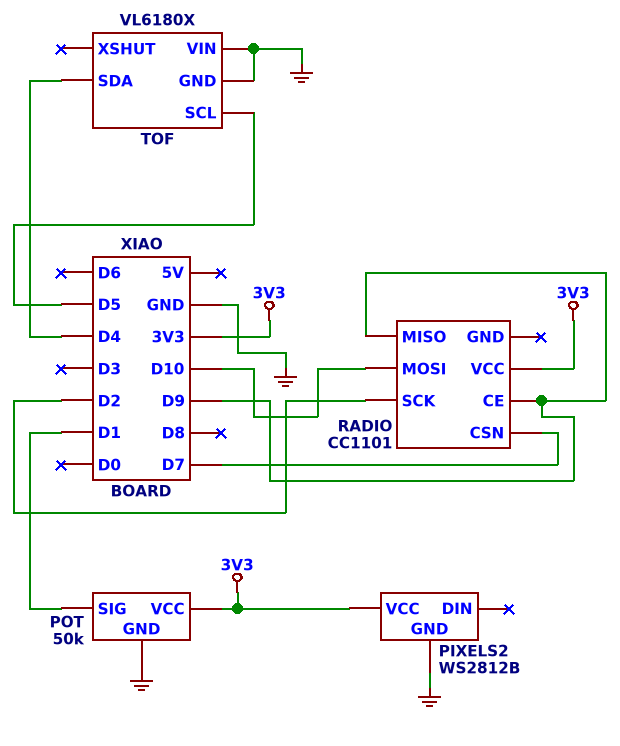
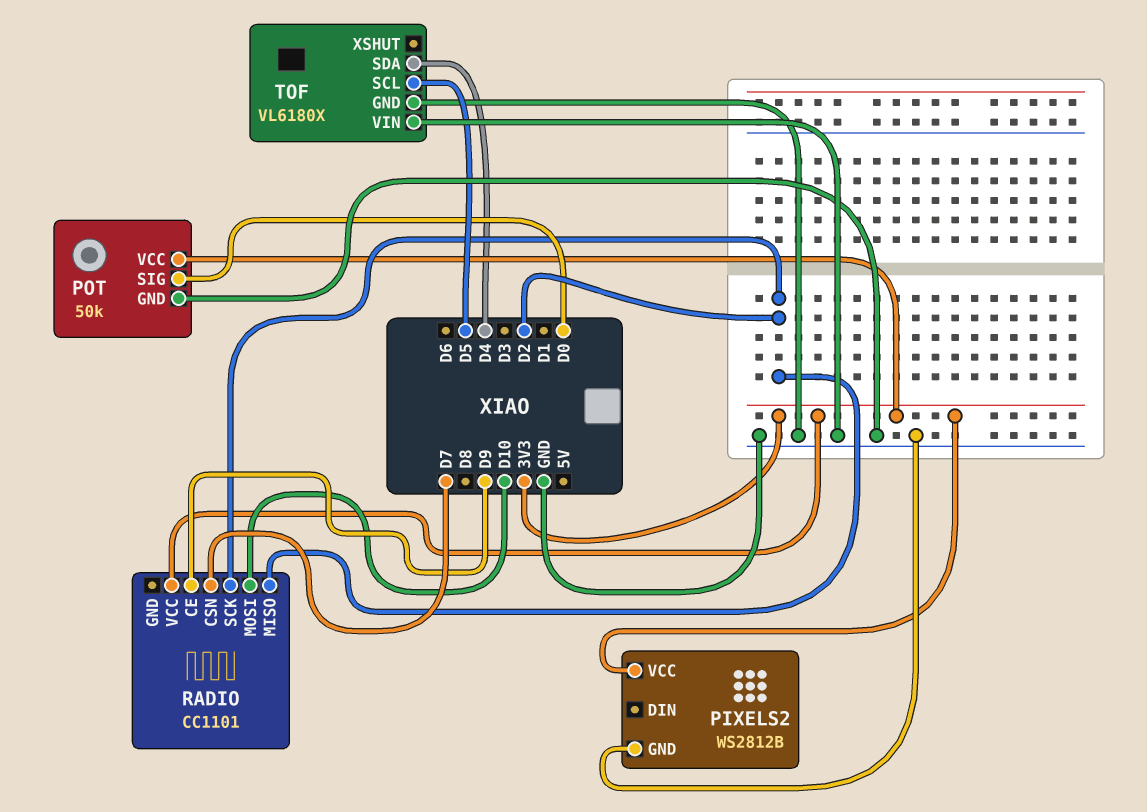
POT pin SIG: D1 -> D0
RADIO pin MISO: D9 -> D2

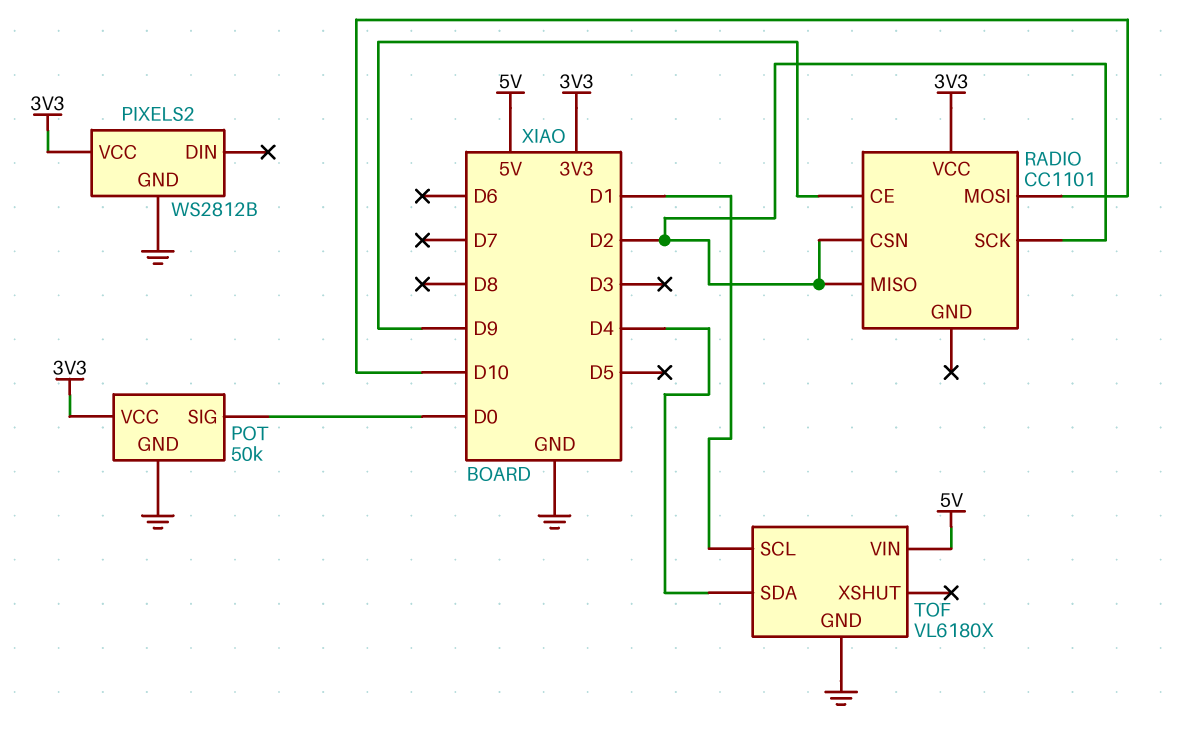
RADIO pin CSN: D7 -> D2
TOF pin SCL: D5 -> D1
TOF pin VIN: GND -> 5V

